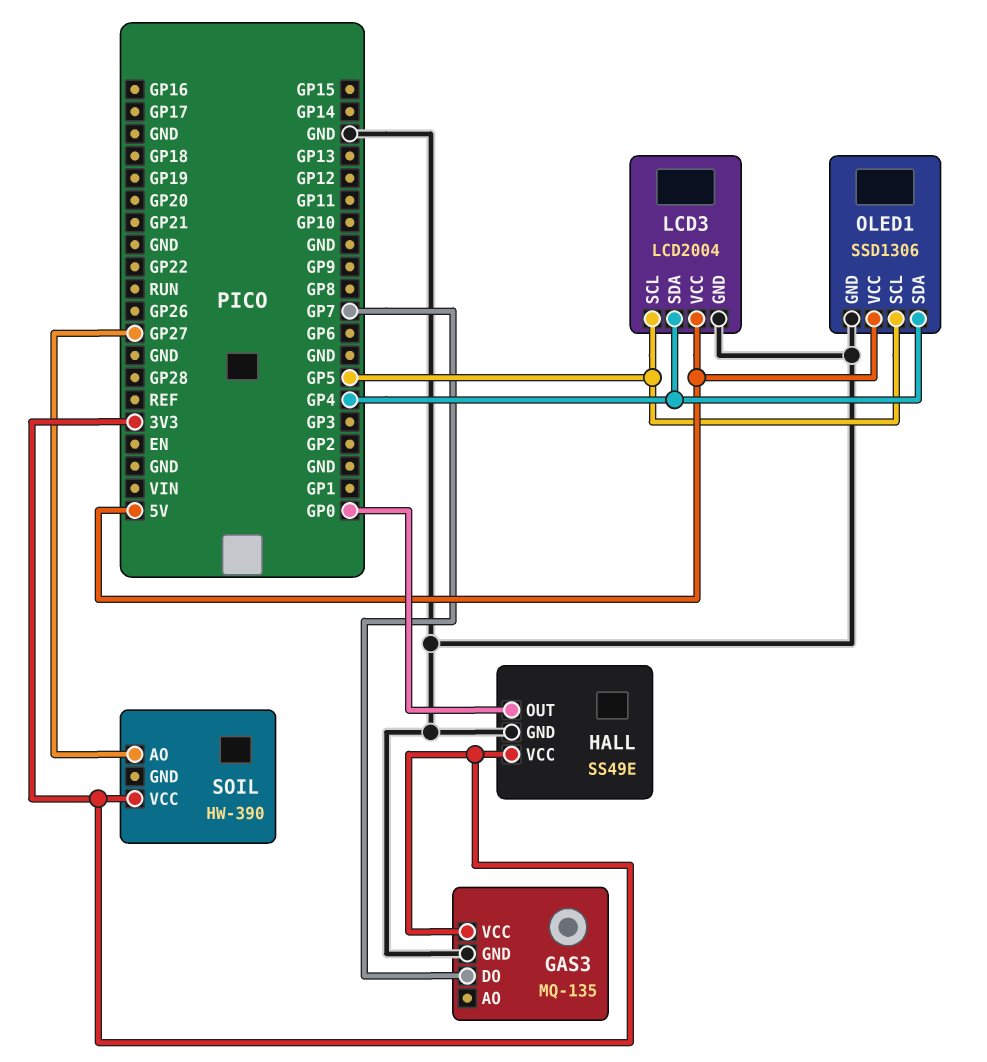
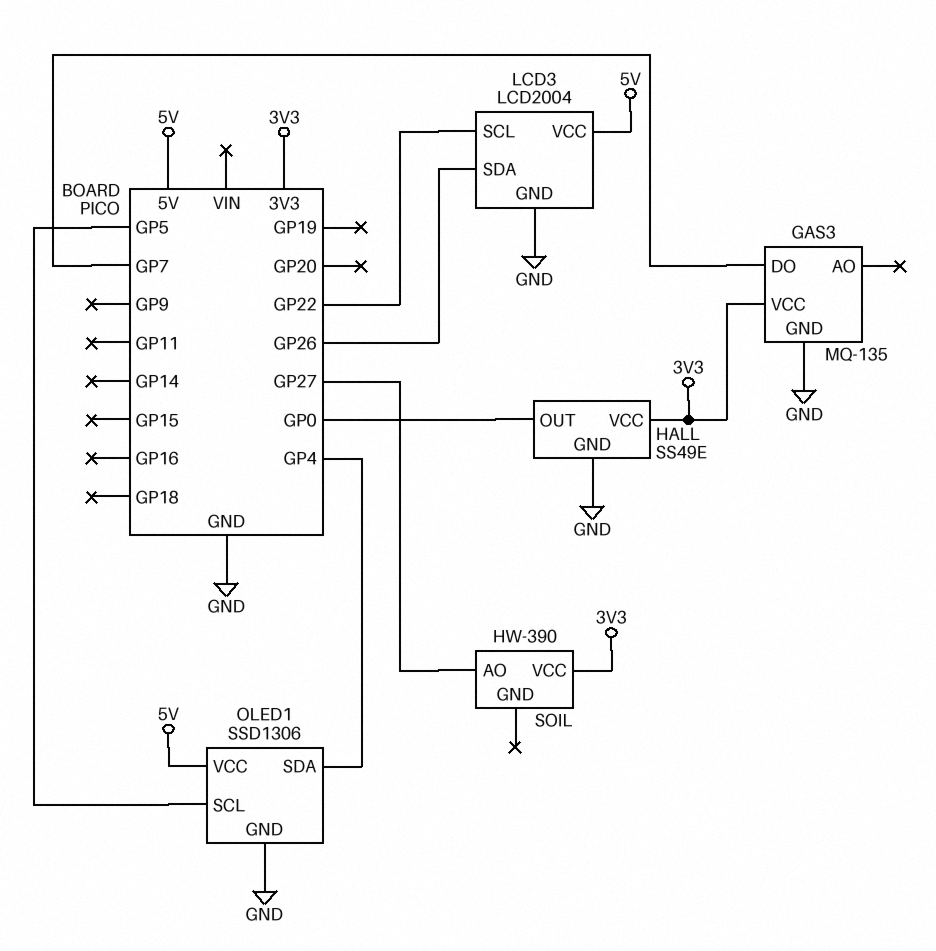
LCD3 pin SCL: GP5 -> GP22
LCD3 pin SDA: GP4 -> GP26

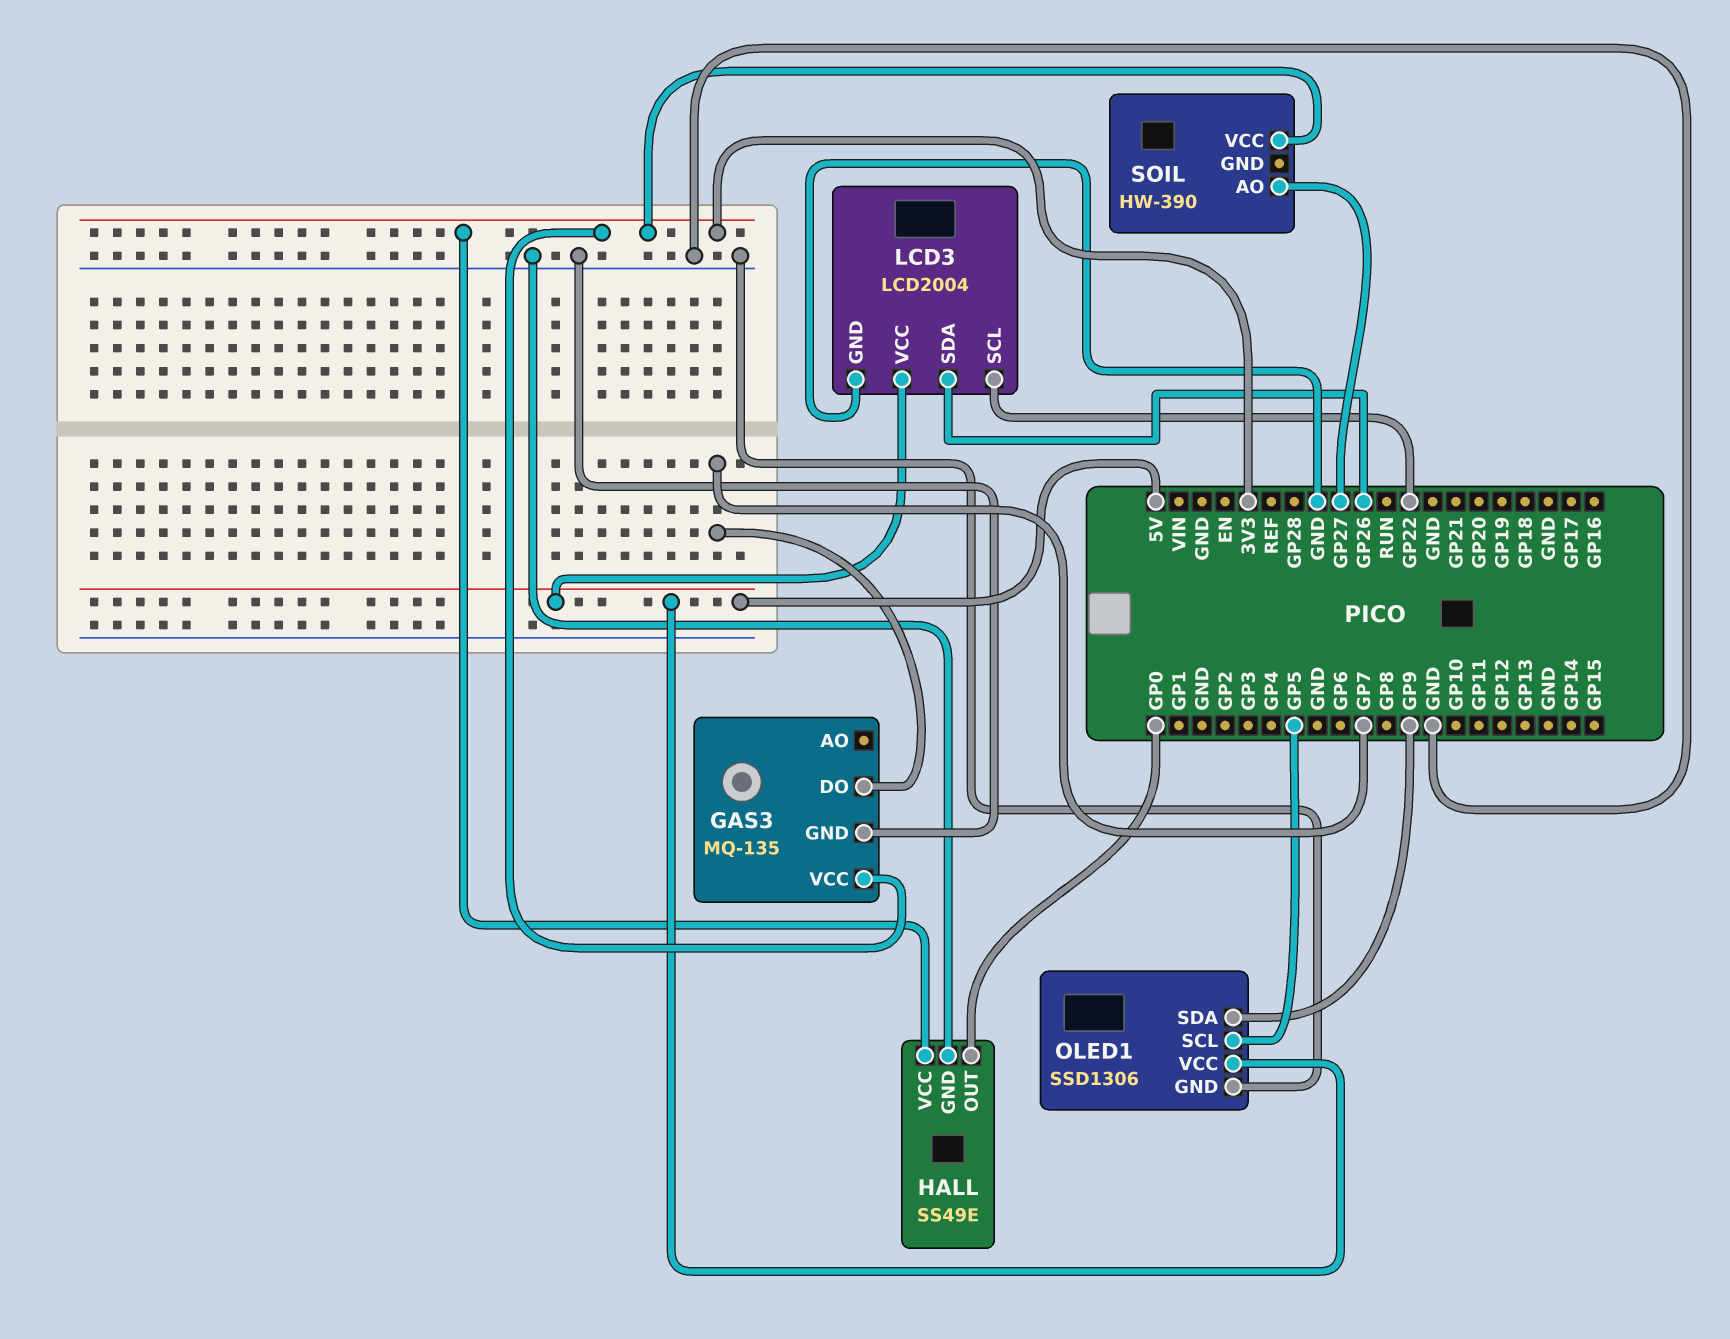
OLED1 pin SDA: GP4 -> GP9

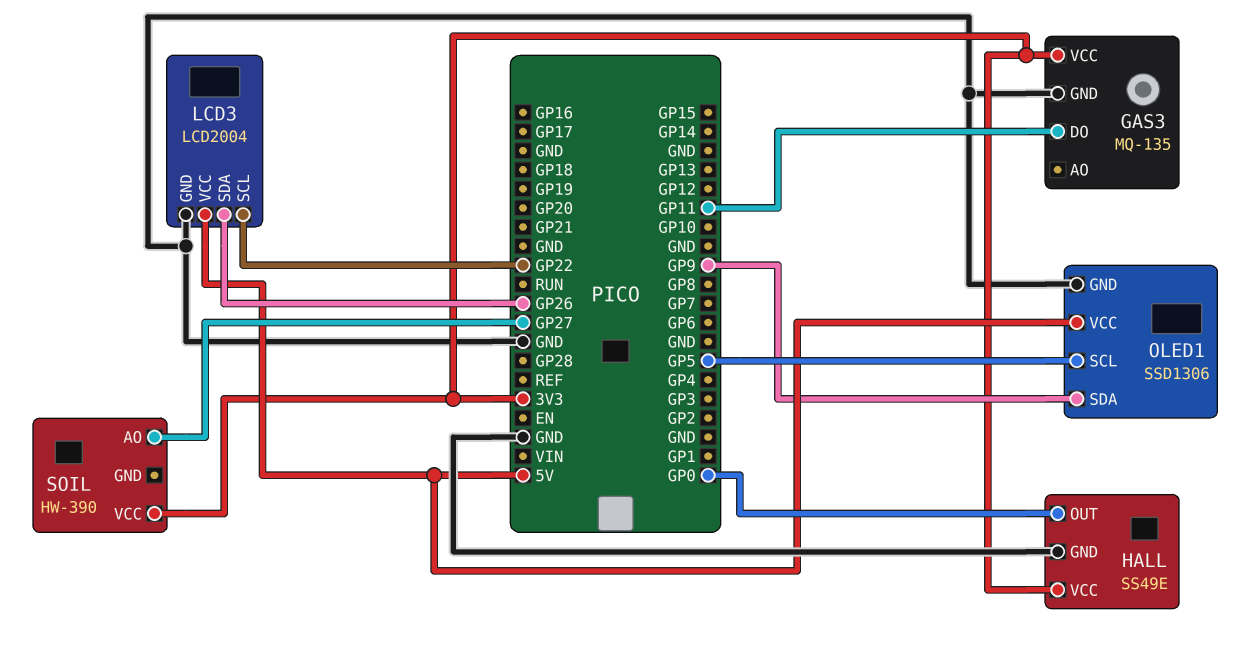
GAS3 pin DO: GP7 -> GP11

